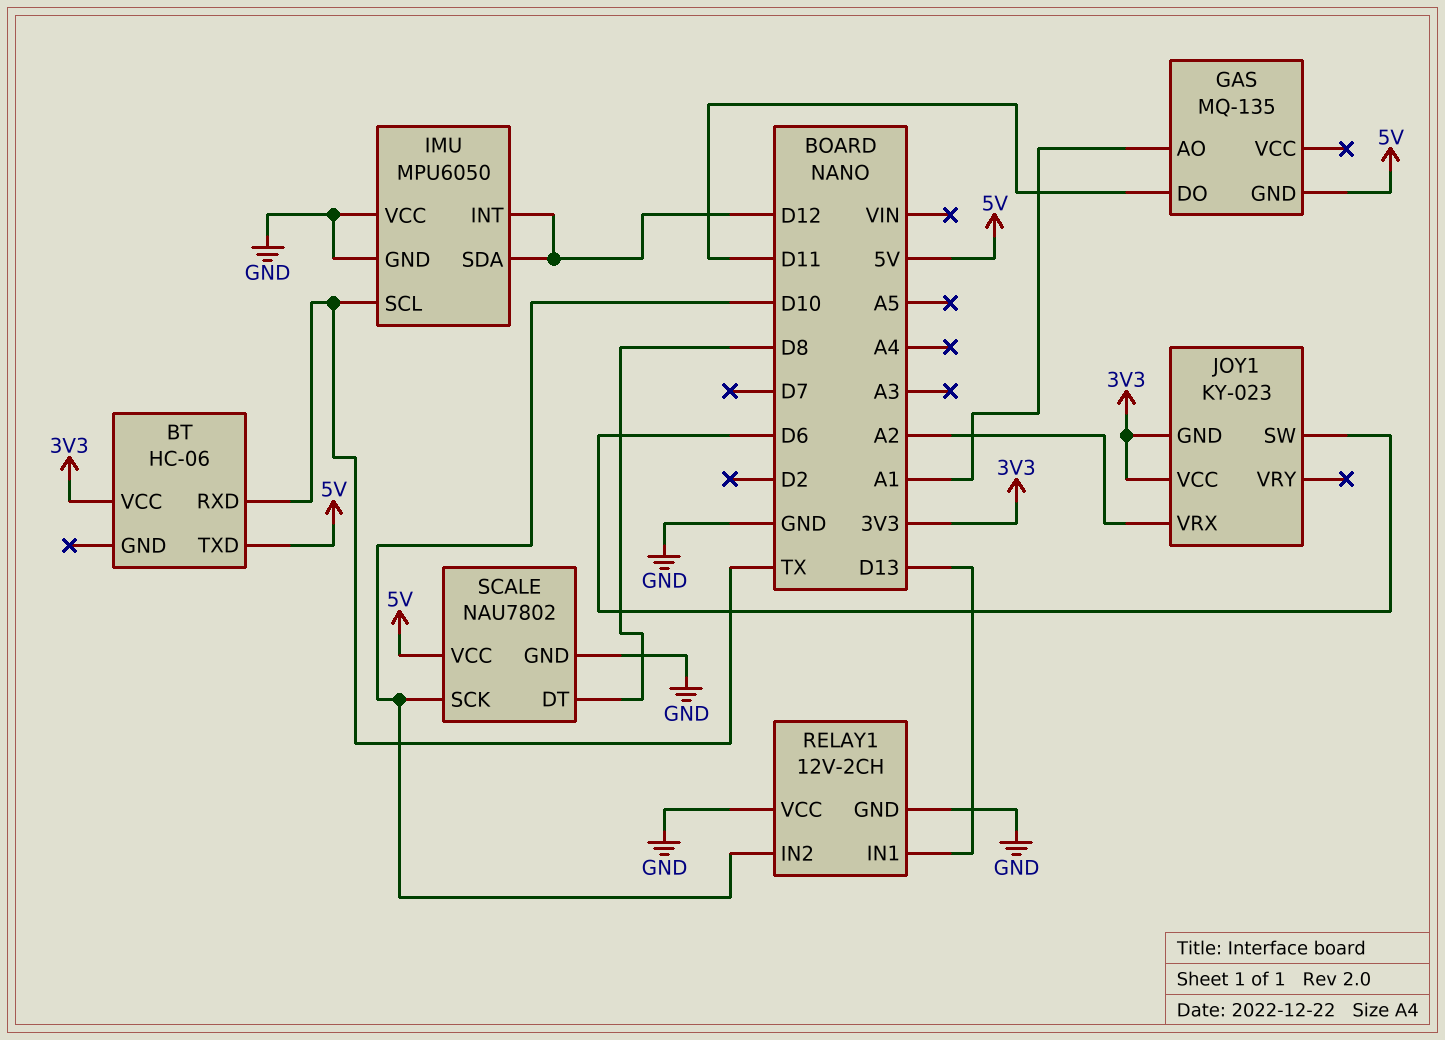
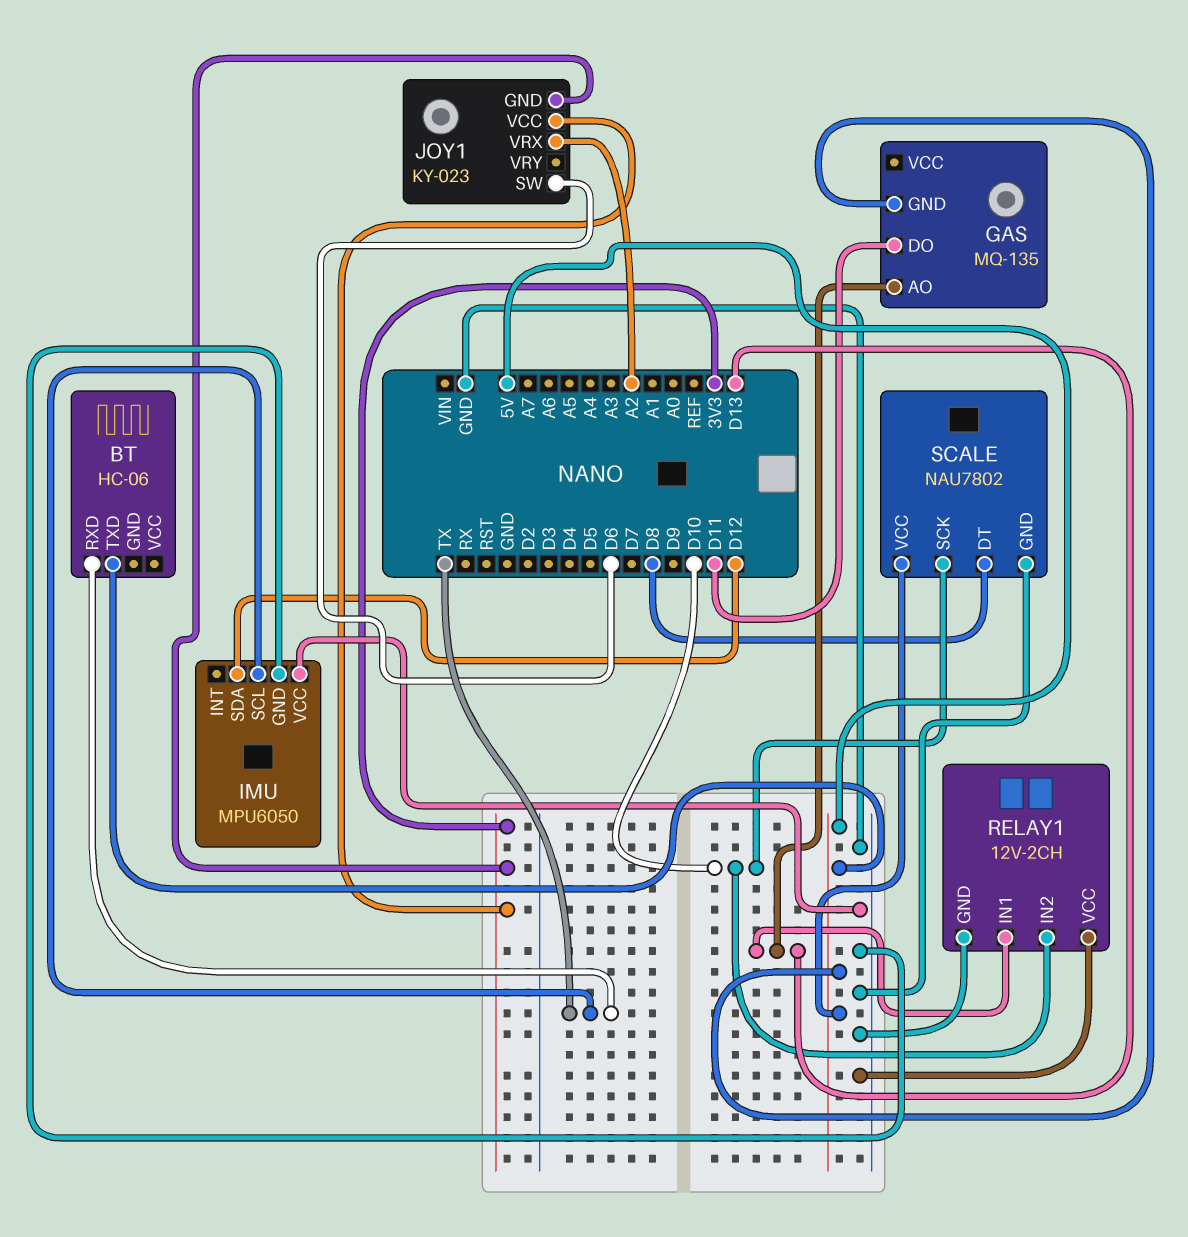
BT pin VCC: 3V3 -> none
GAS pin AO: A1 -> D13
IMU pin INT: D12 -> none

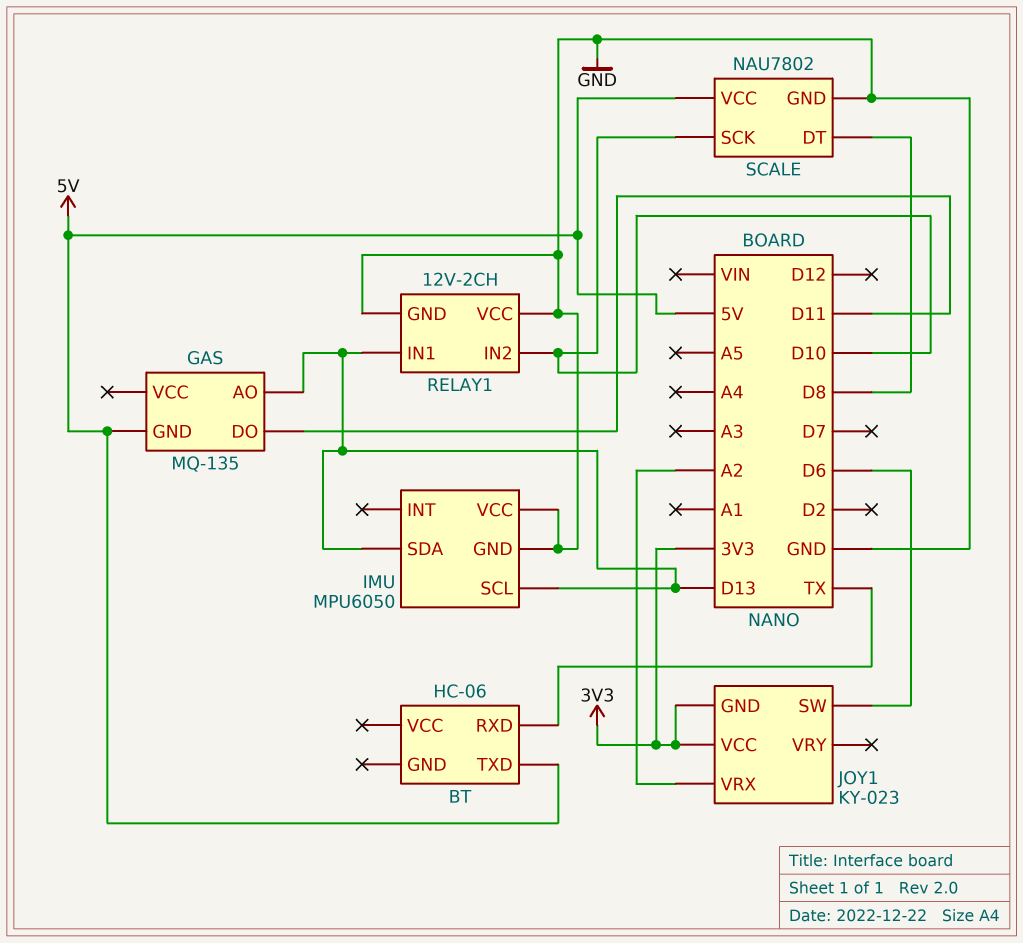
IMU pin SCL: TX -> D13
IMU pin SDA: D12 -> D13

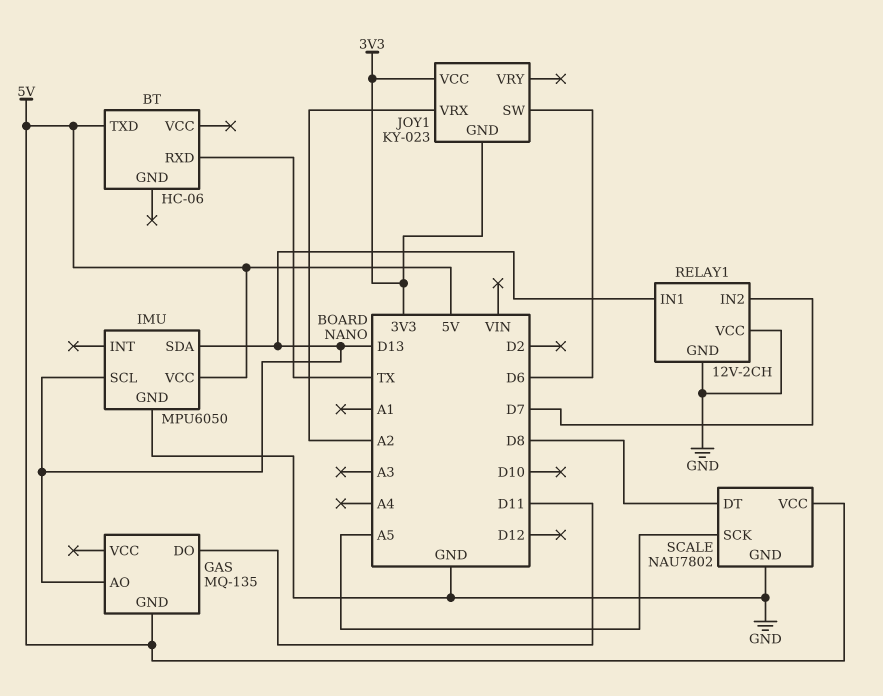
IMU pin VCC: GND -> 5V
RELAY1 pin IN2: D10 -> D7
SCALE pin SCK: D10 -> A5

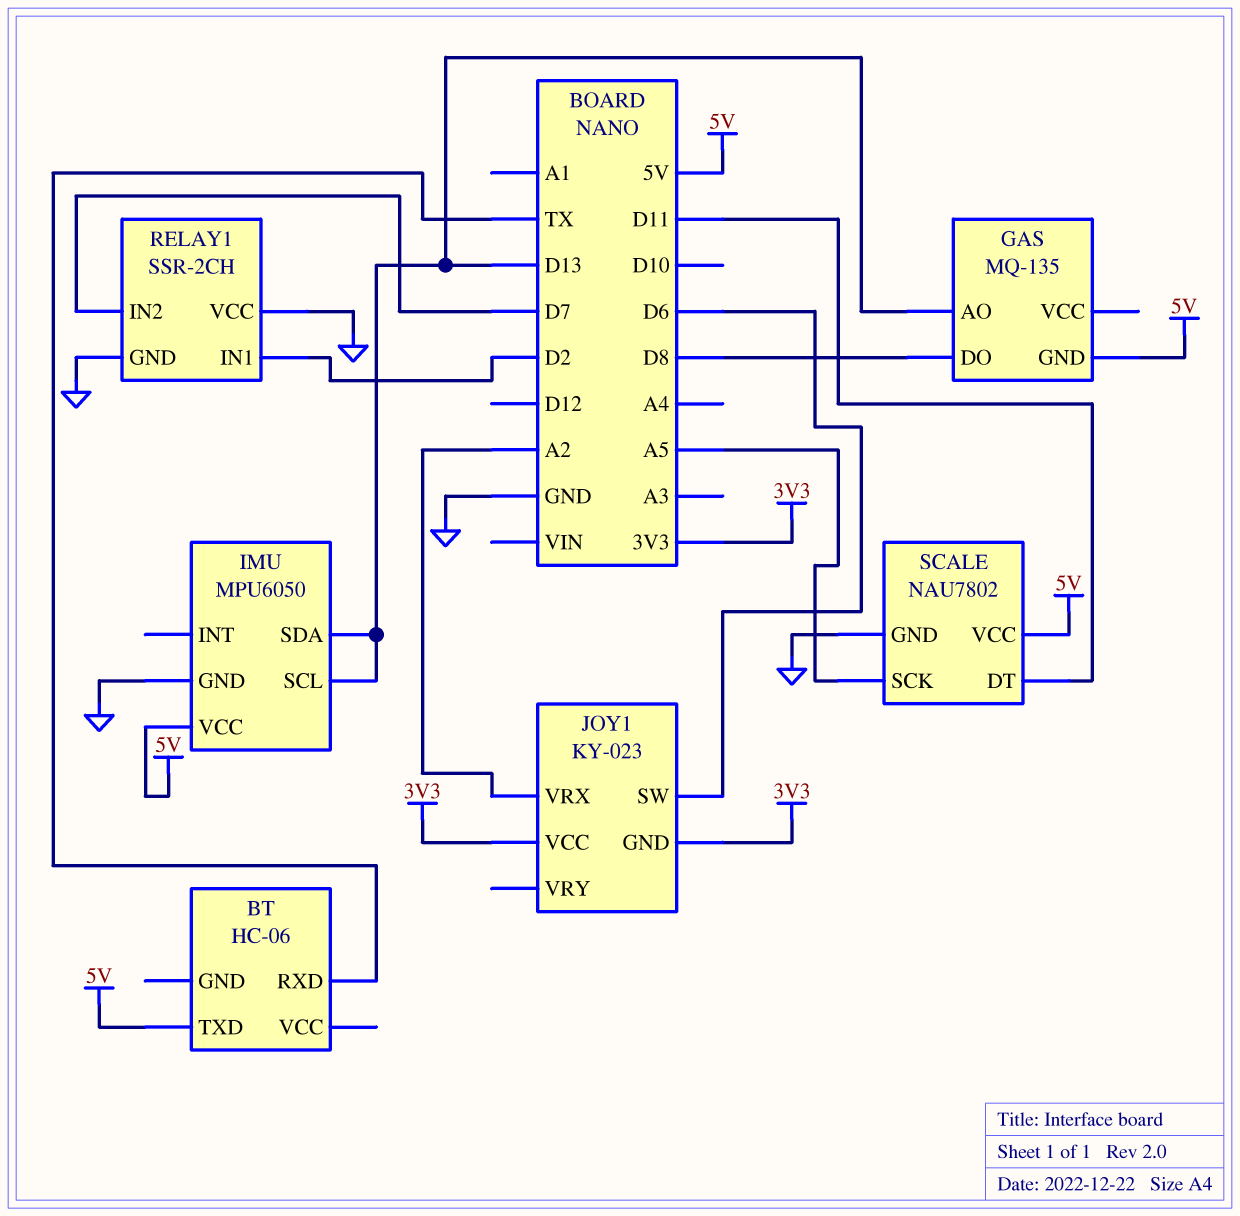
GAS pin DO: D11 -> D8
RELAY1: 12V-2CH -> SSR-2CH
RELAY1 pin IN1: D13 -> D2
SCALE pin DT: D8 -> D11

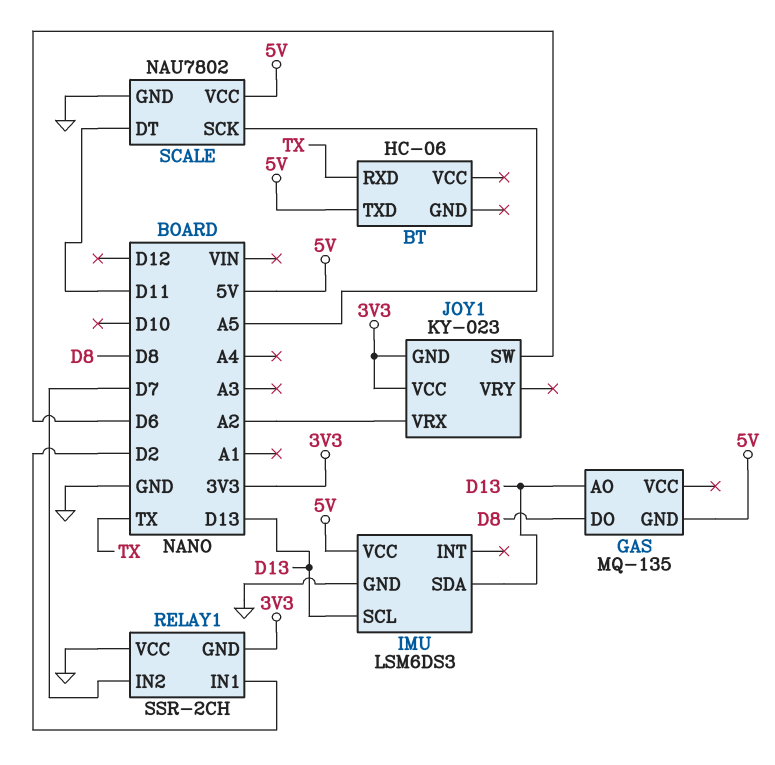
IMU: MPU6050 -> LSM6DS3
RELAY1 pin GND: GND -> 3V3

